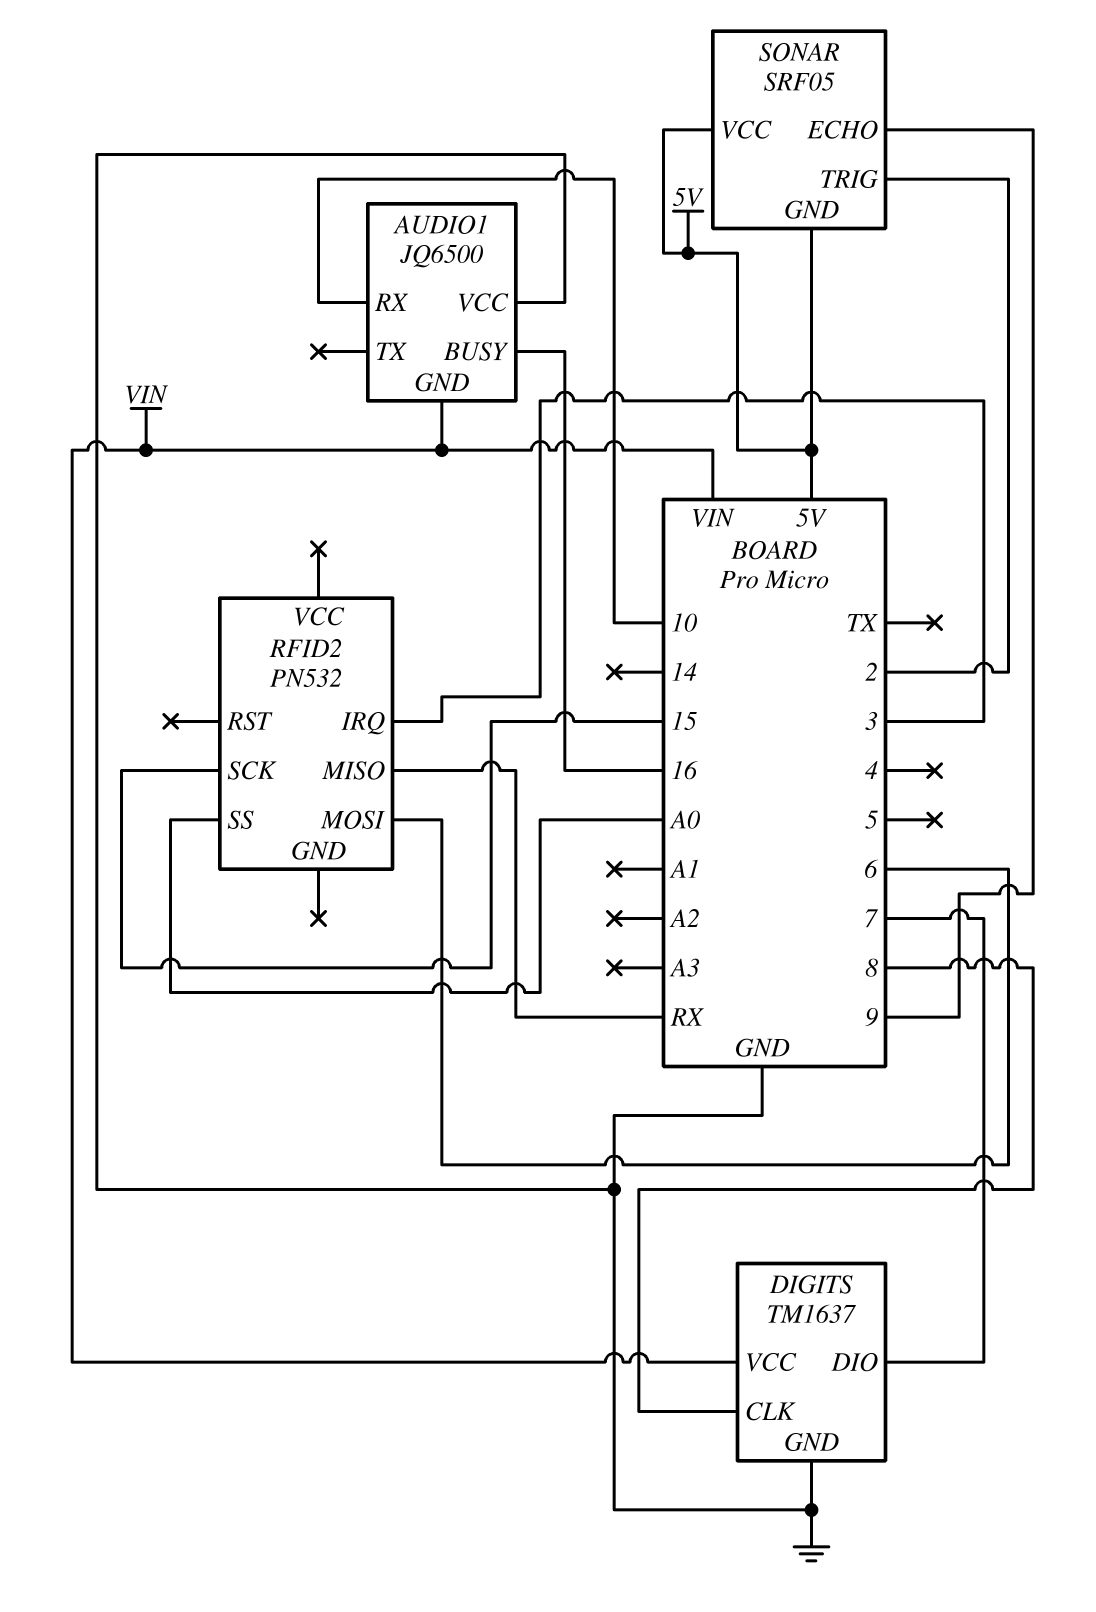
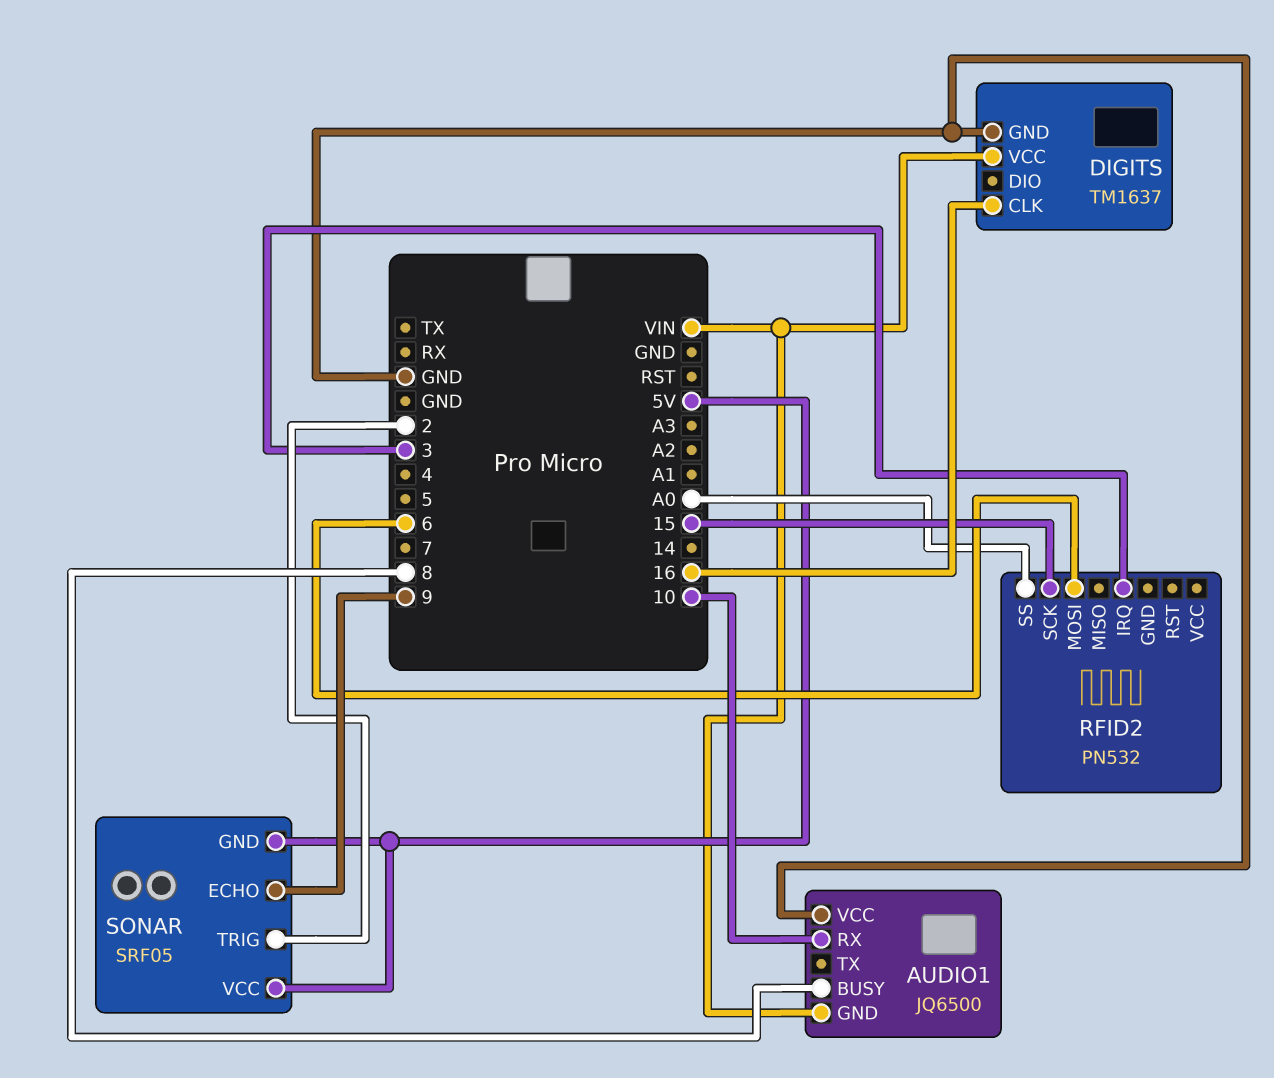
AUDIO1 pin BUSY: 16 -> 8
DIGITS pin CLK: 8 -> 16
DIGITS pin DIO: 7 -> none
RFID2 pin MISO: RX -> none

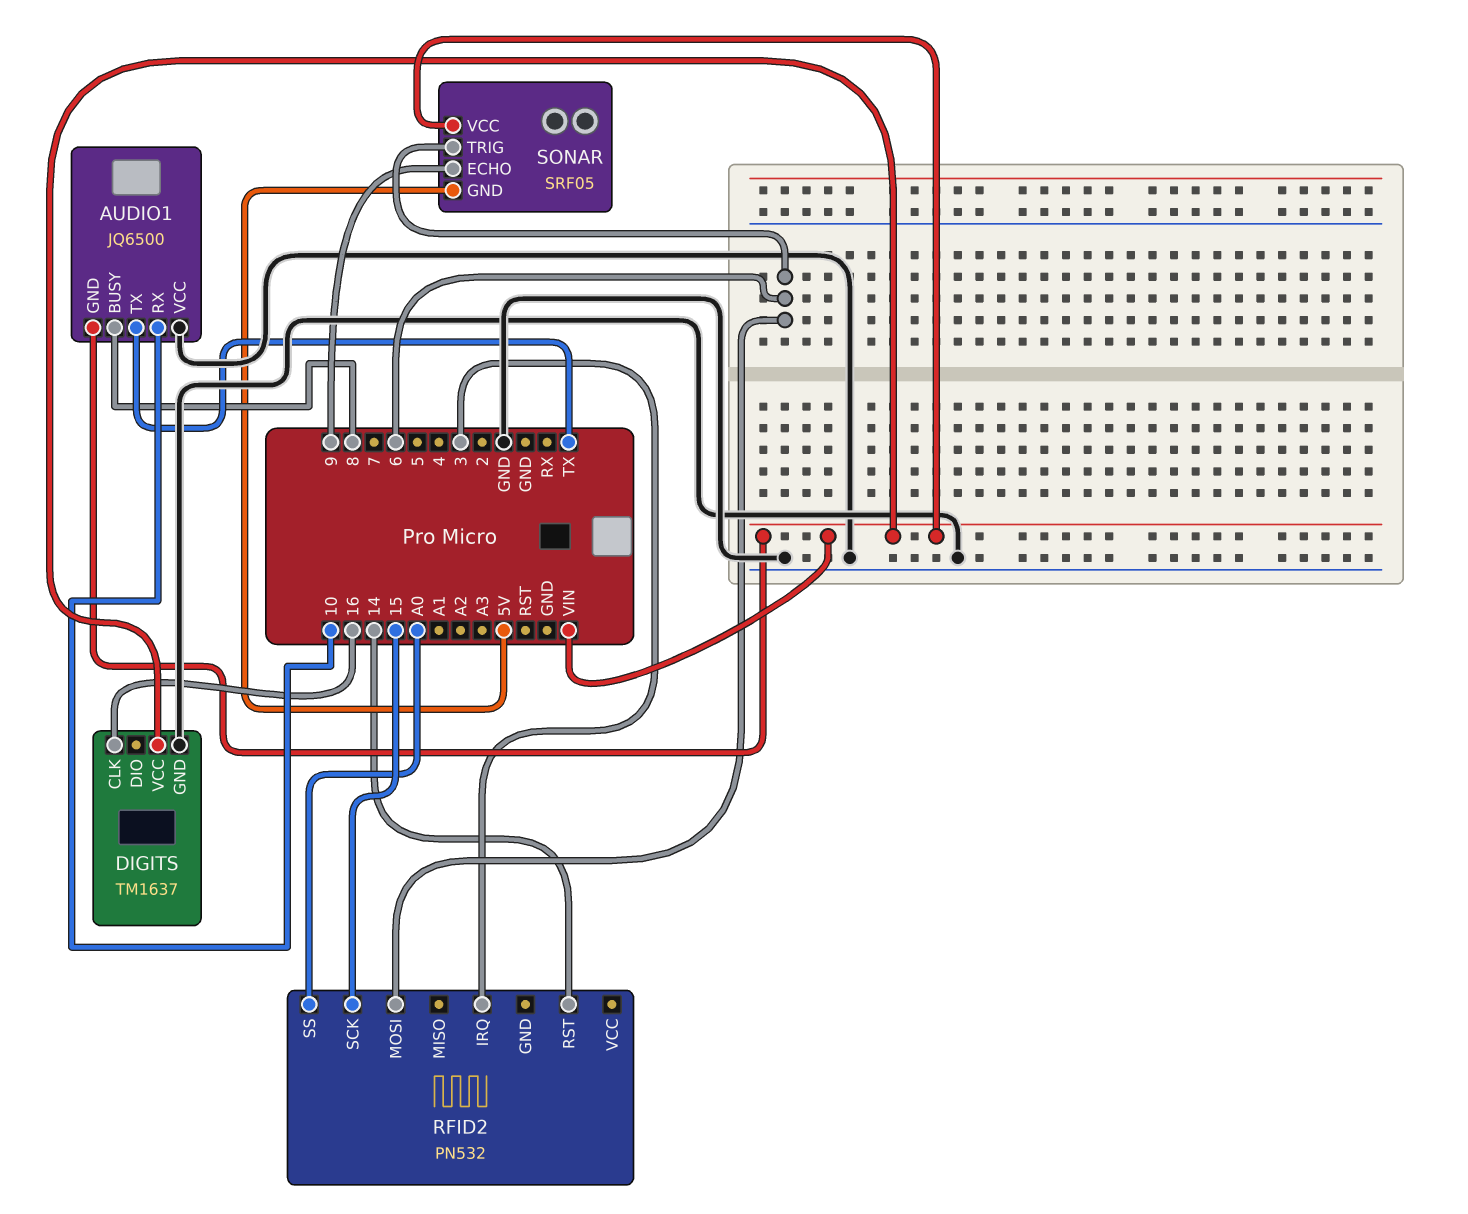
AUDIO1 pin TX: none -> TX
RFID2 pin RST: none -> 14
SONAR pin TRIG: 2 -> 6
SONAR pin VCC: 5V -> VIN

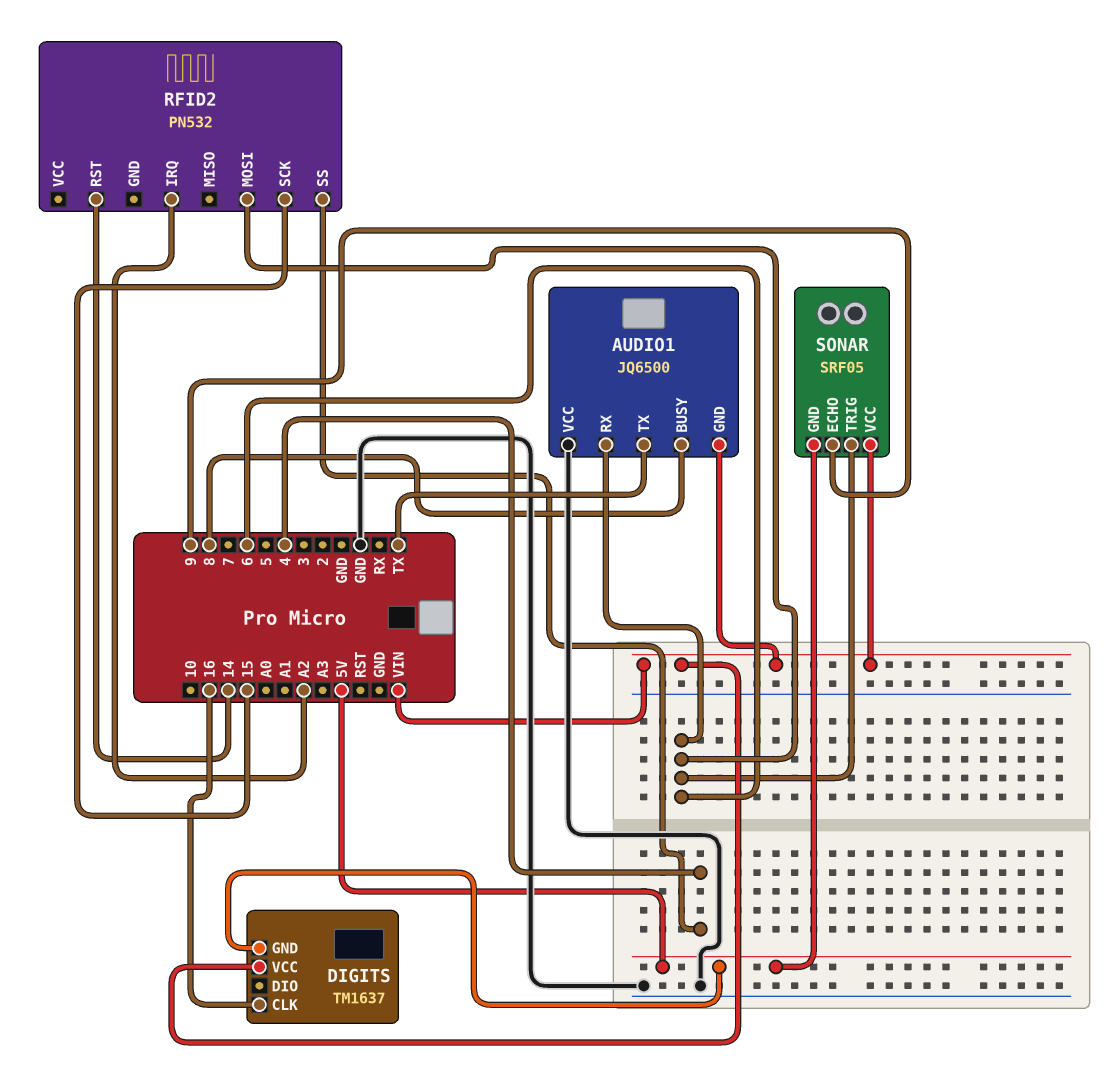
AUDIO1 pin RX: 10 -> 6
DIGITS pin GND: GND -> 5V
RFID2 pin IRQ: 3 -> A2
RFID2 pin SS: A0 -> 4

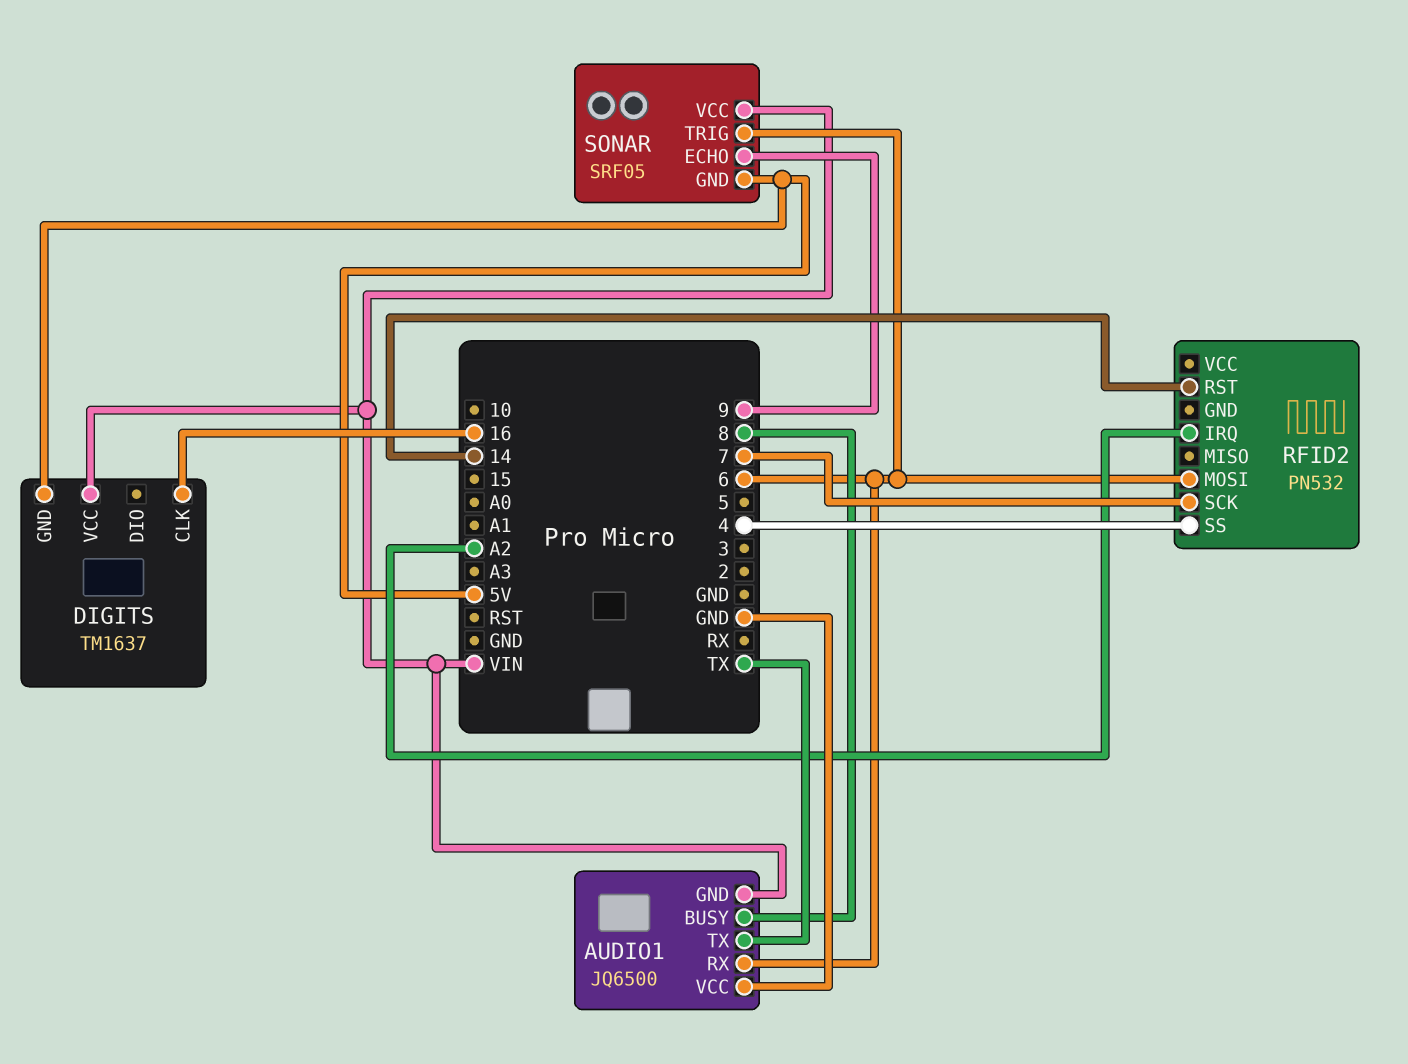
RFID2 pin SCK: 15 -> 7

